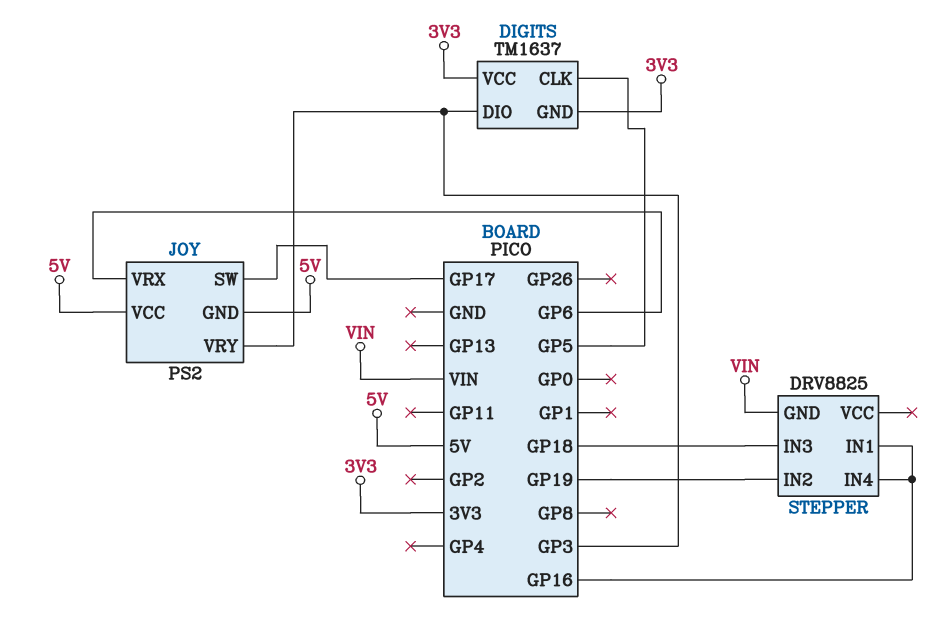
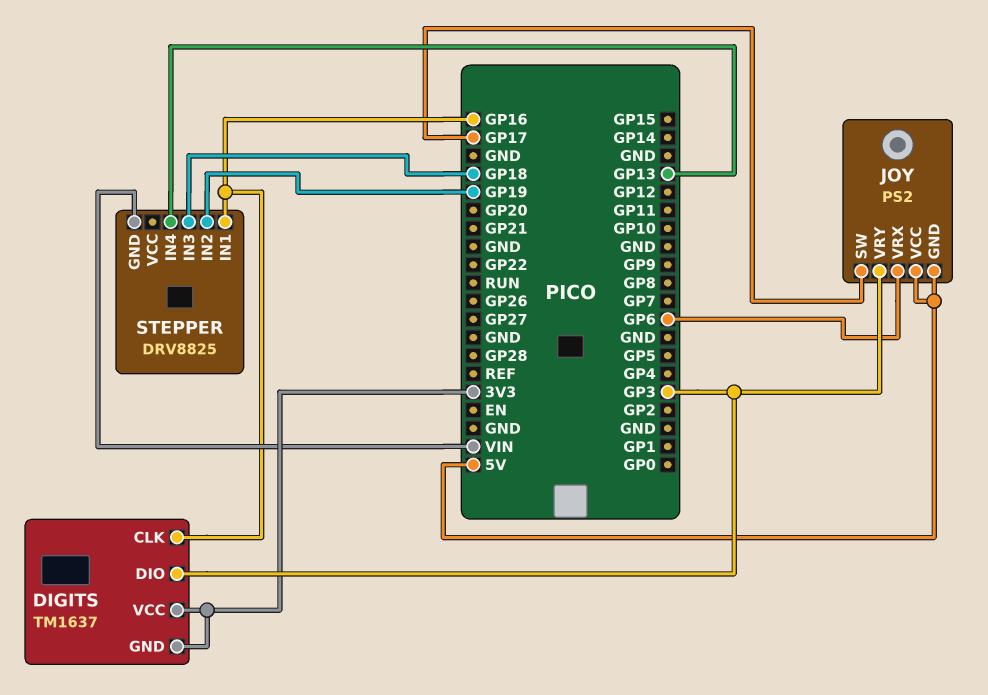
DIGITS pin CLK: GP5 -> GP16
STEPPER pin IN4: GP16 -> GP13

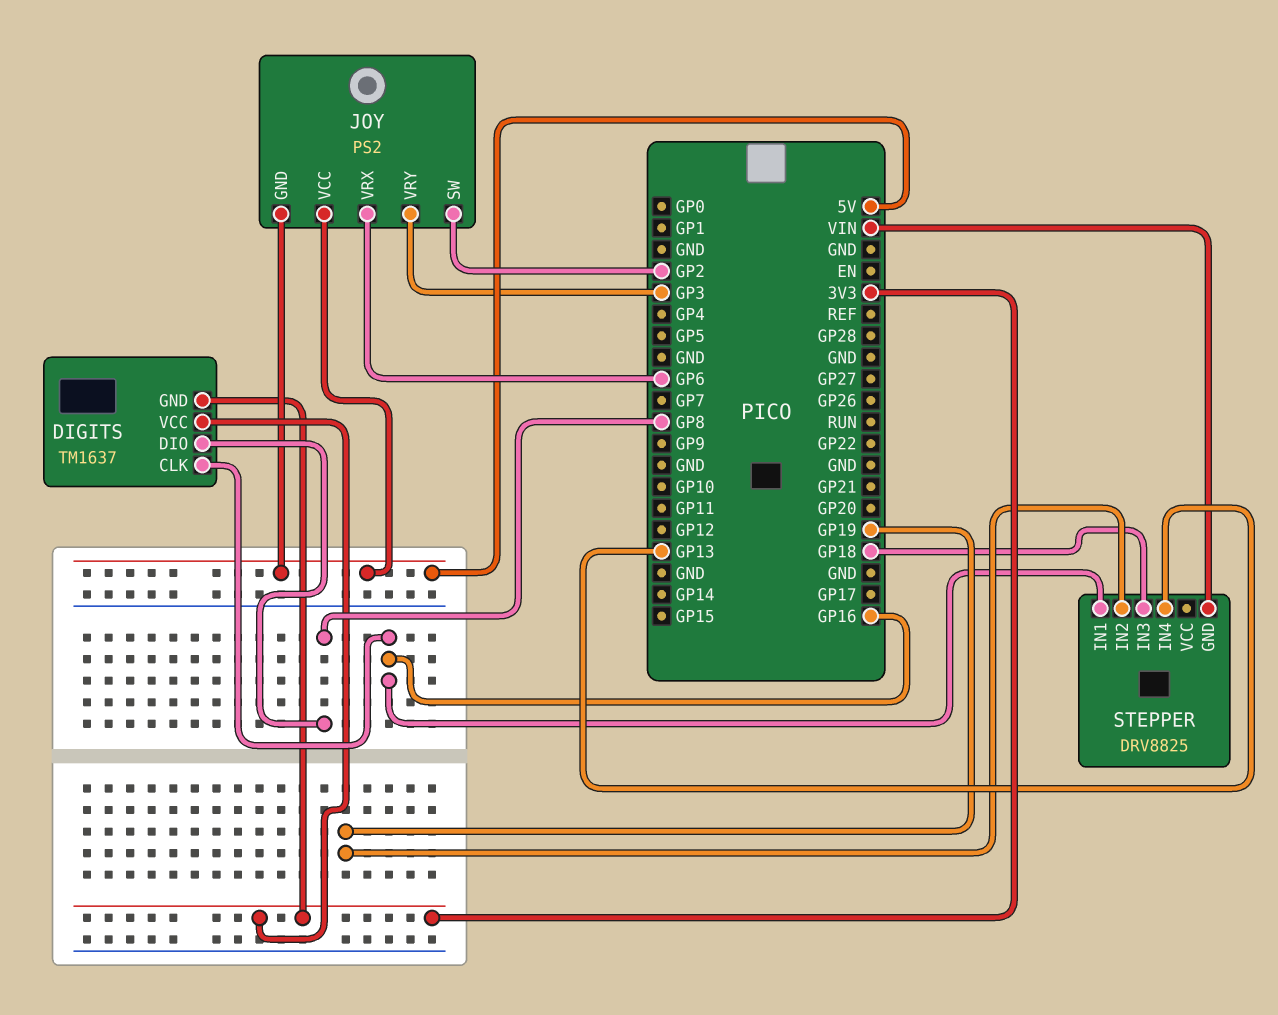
DIGITS pin DIO: GP3 -> GP8
JOY pin SW: GP17 -> GP2

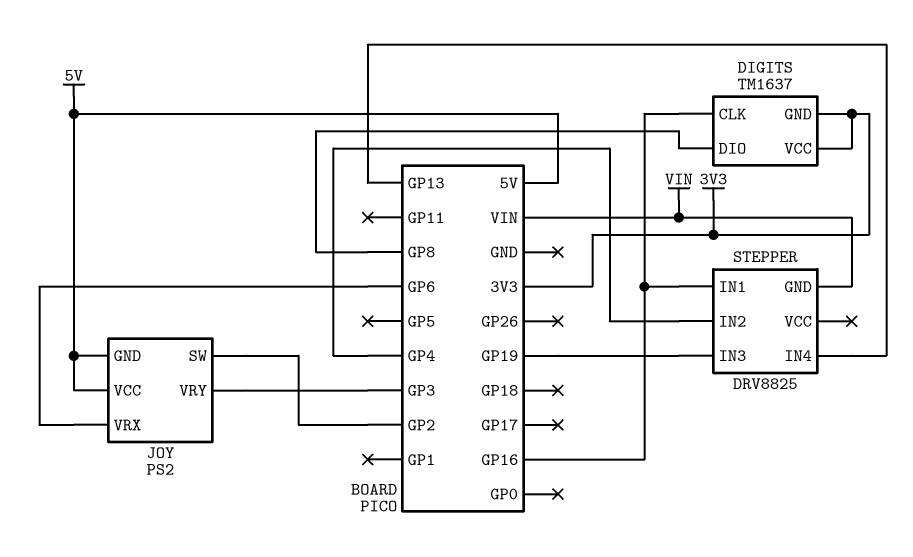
STEPPER pin IN2: GP19 -> GP4
STEPPER pin IN3: GP18 -> GP19

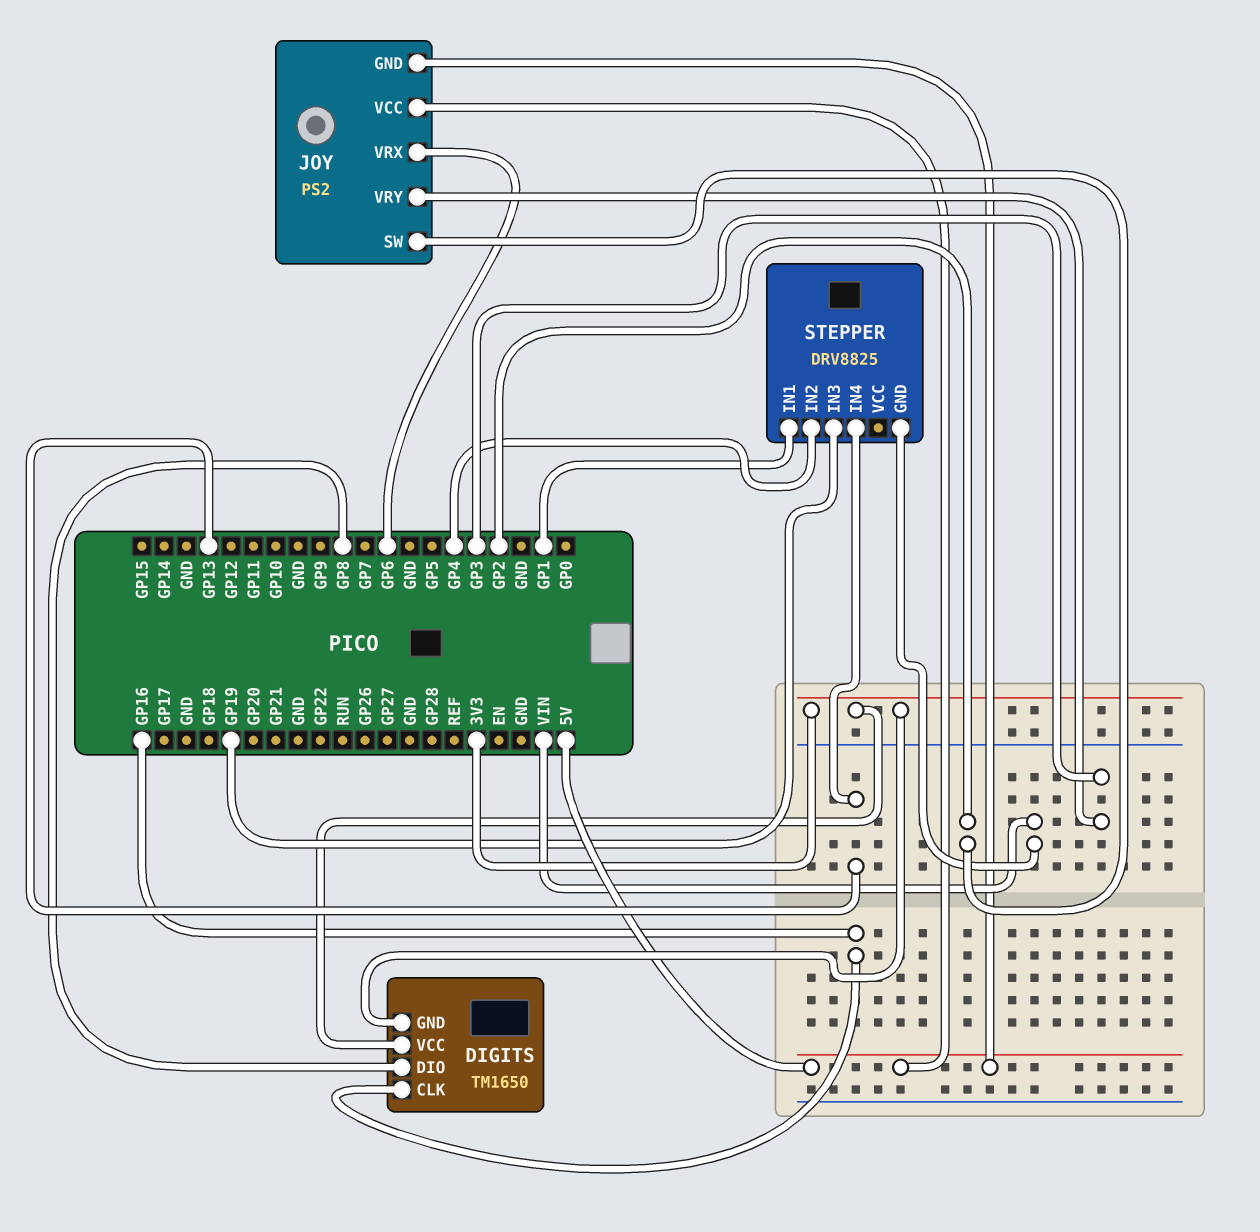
DIGITS: TM1637 -> TM1650
STEPPER pin IN1: GP16 -> GP1

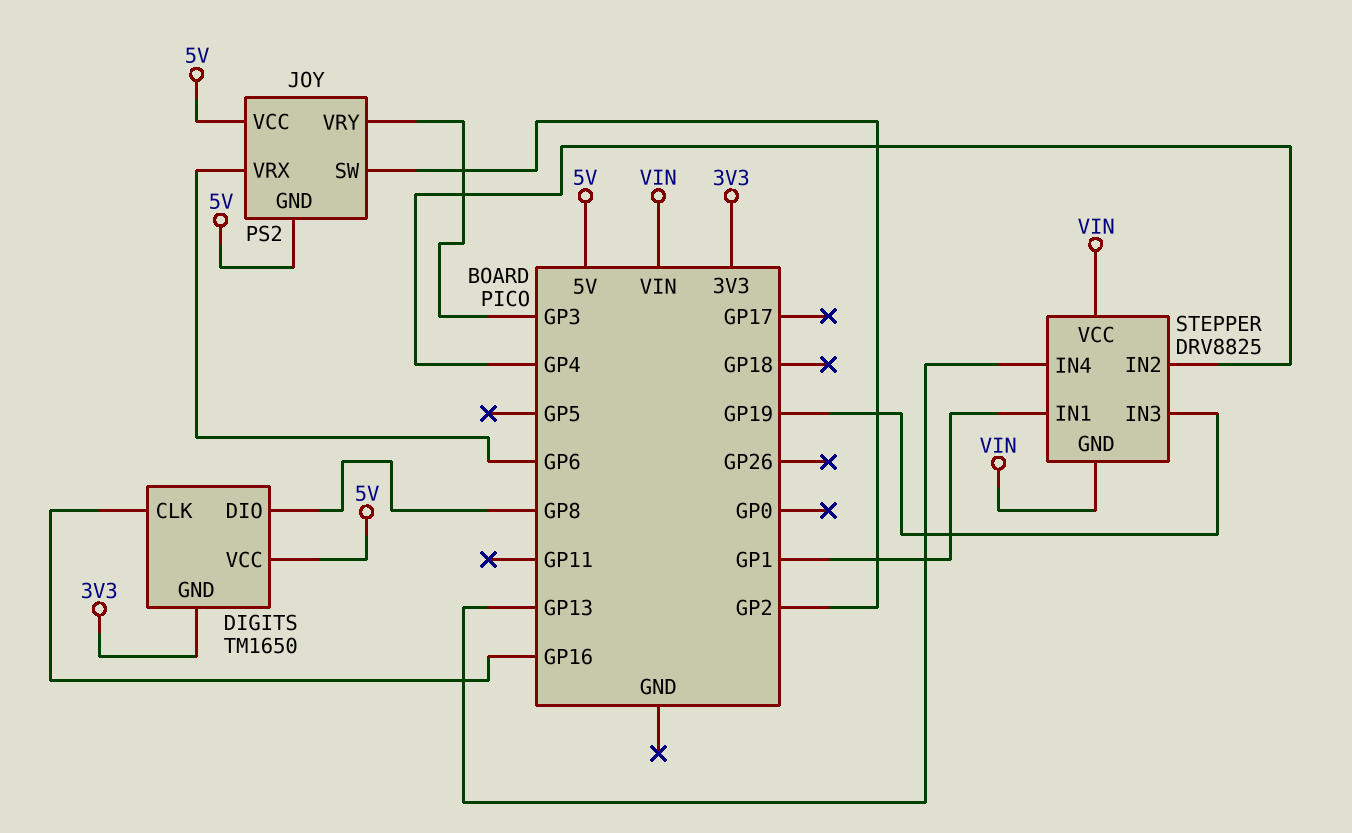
DIGITS pin VCC: 3V3 -> 5V
STEPPER pin VCC: none -> VIN

